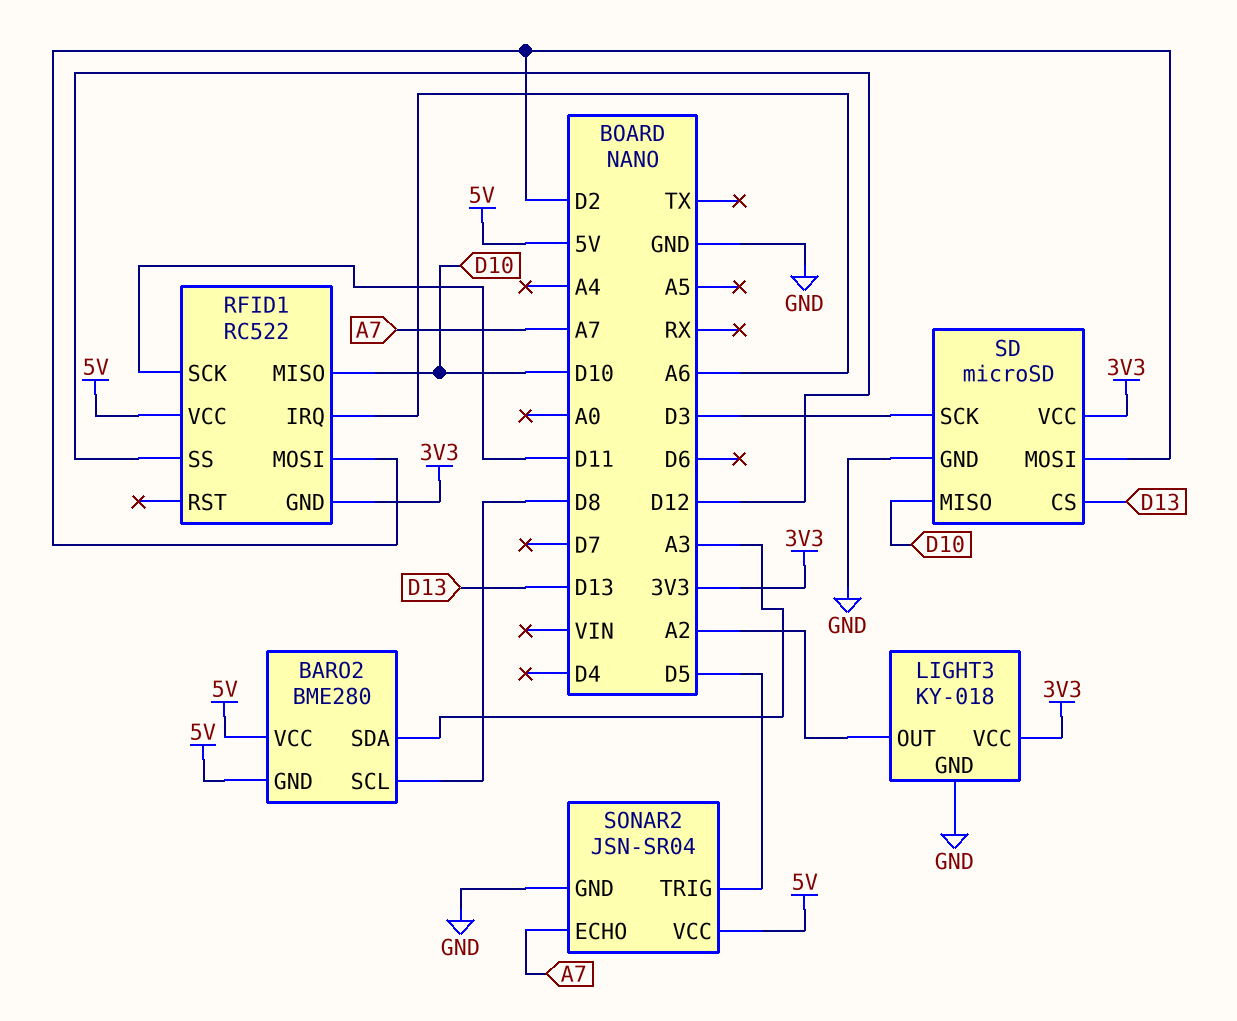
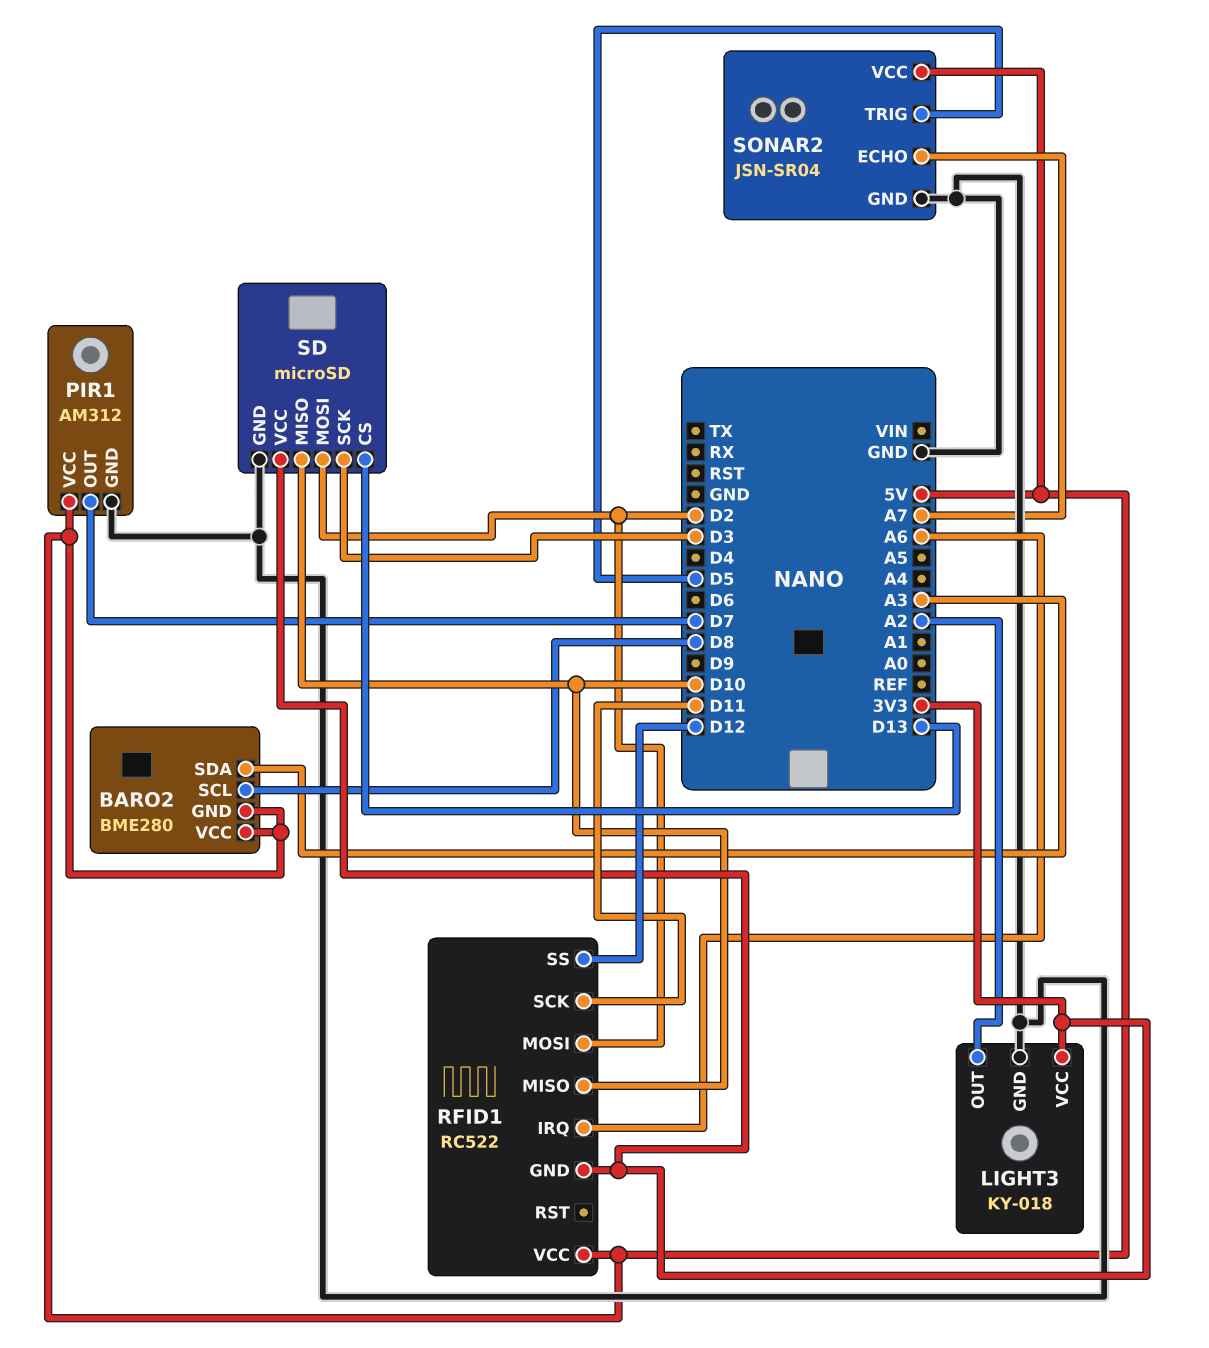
PIR1: none -> AM312
PIR1 pin GND: none -> GND
PIR1 pin OUT: none -> D7
PIR1 pin VCC: none -> 5V

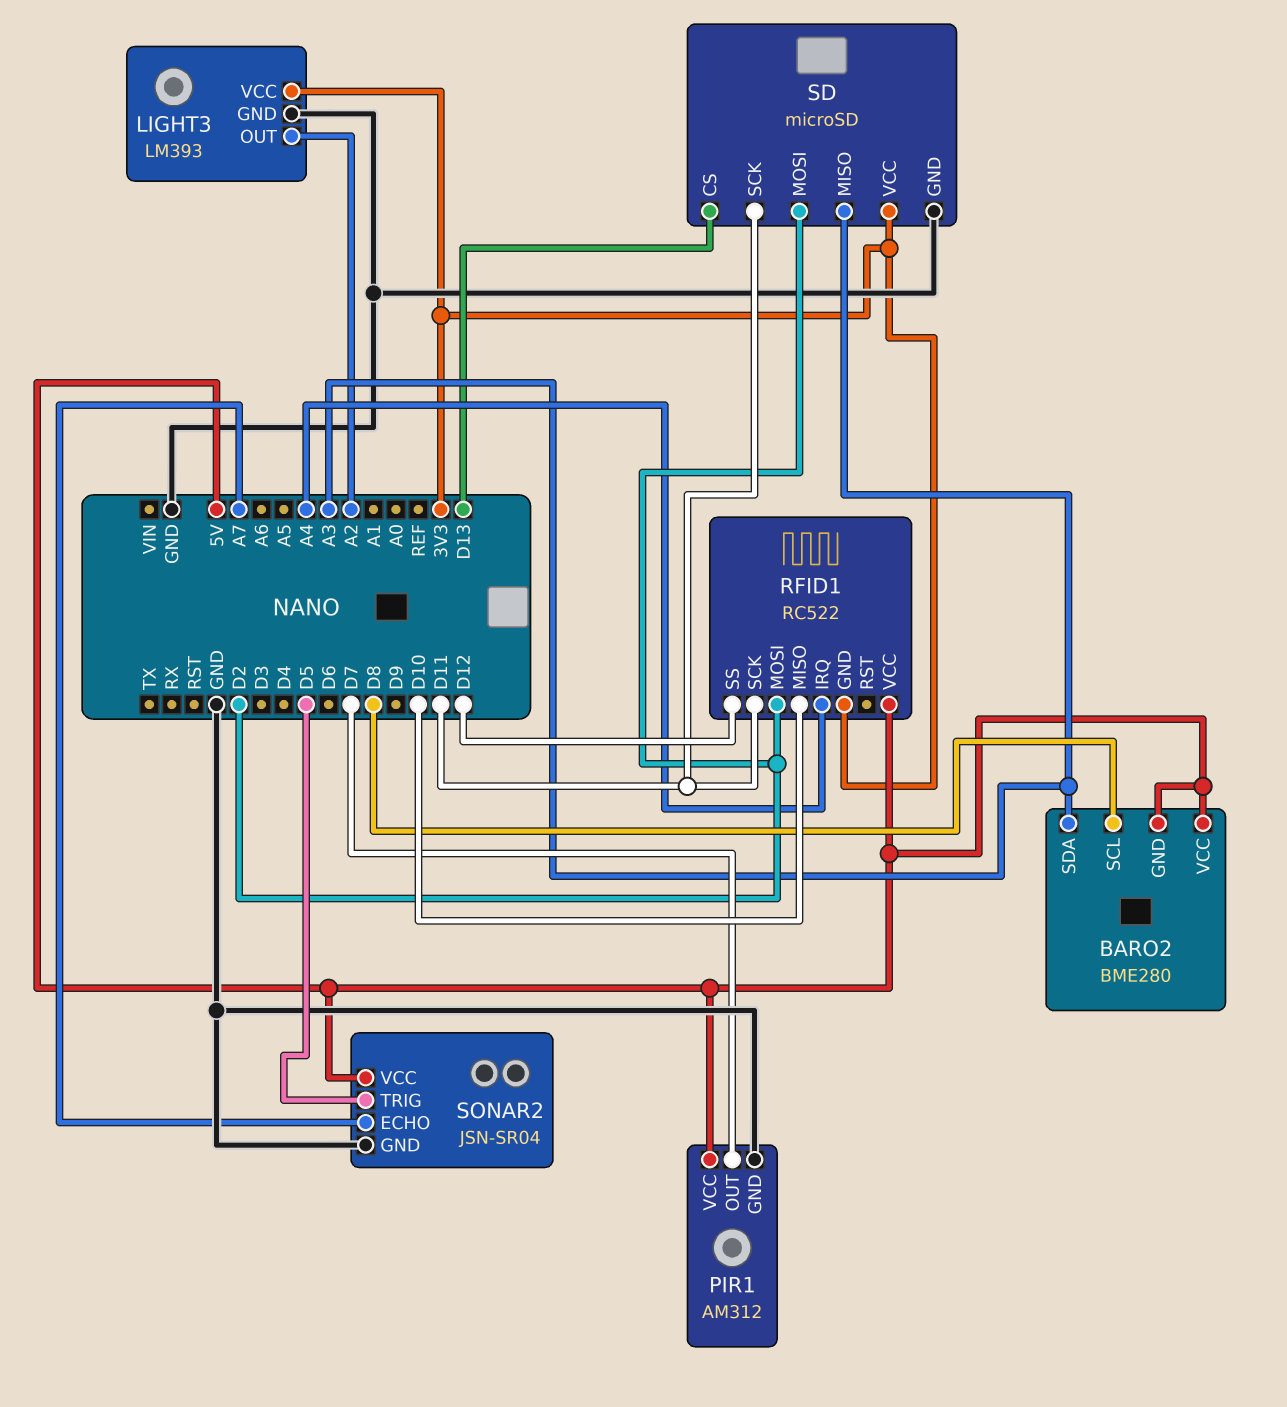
LIGHT3: KY-018 -> LM393
RFID1 pin IRQ: A6 -> A4
SD pin MISO: D10 -> A3
SD pin SCK: D3 -> D11

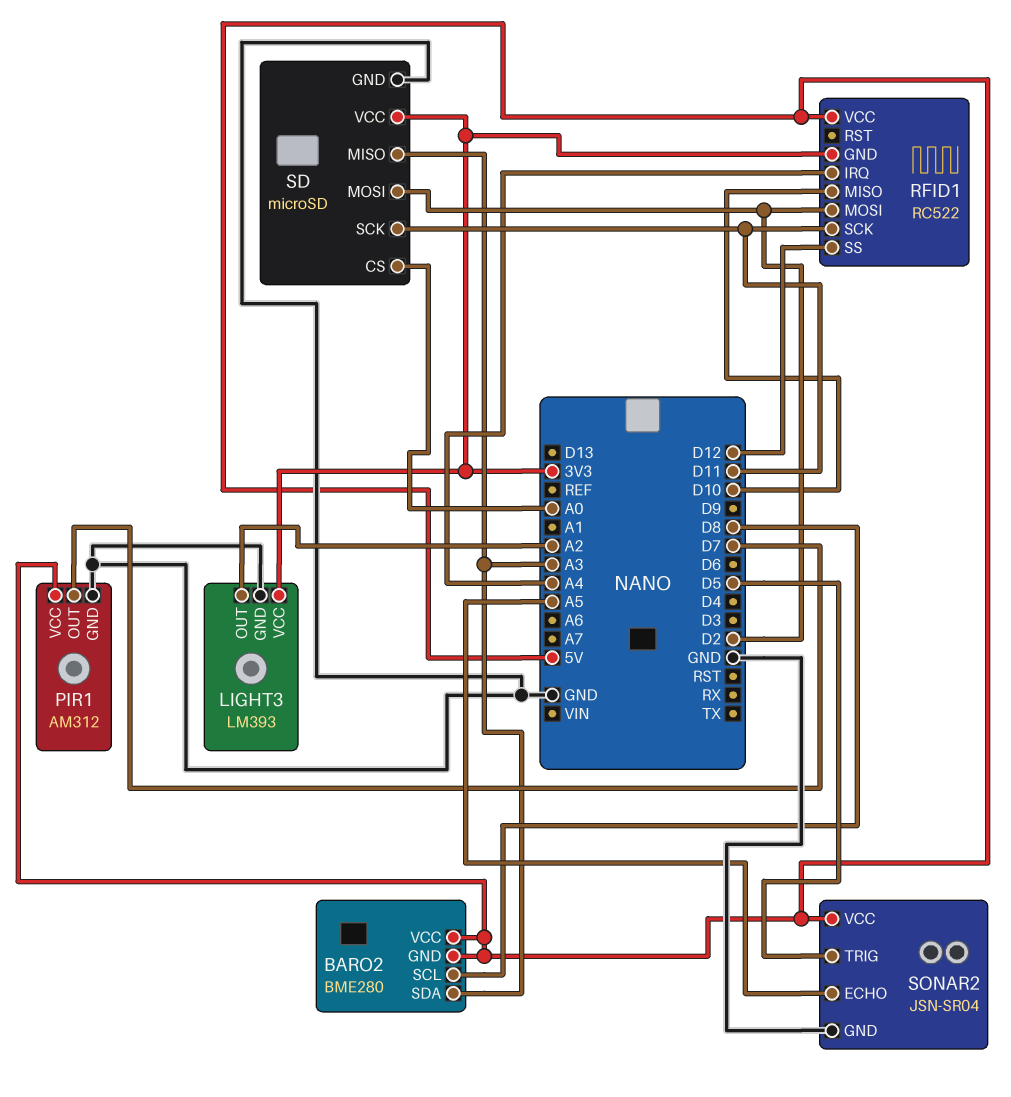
SD pin CS: D13 -> A0
SONAR2 pin ECHO: A7 -> A5

